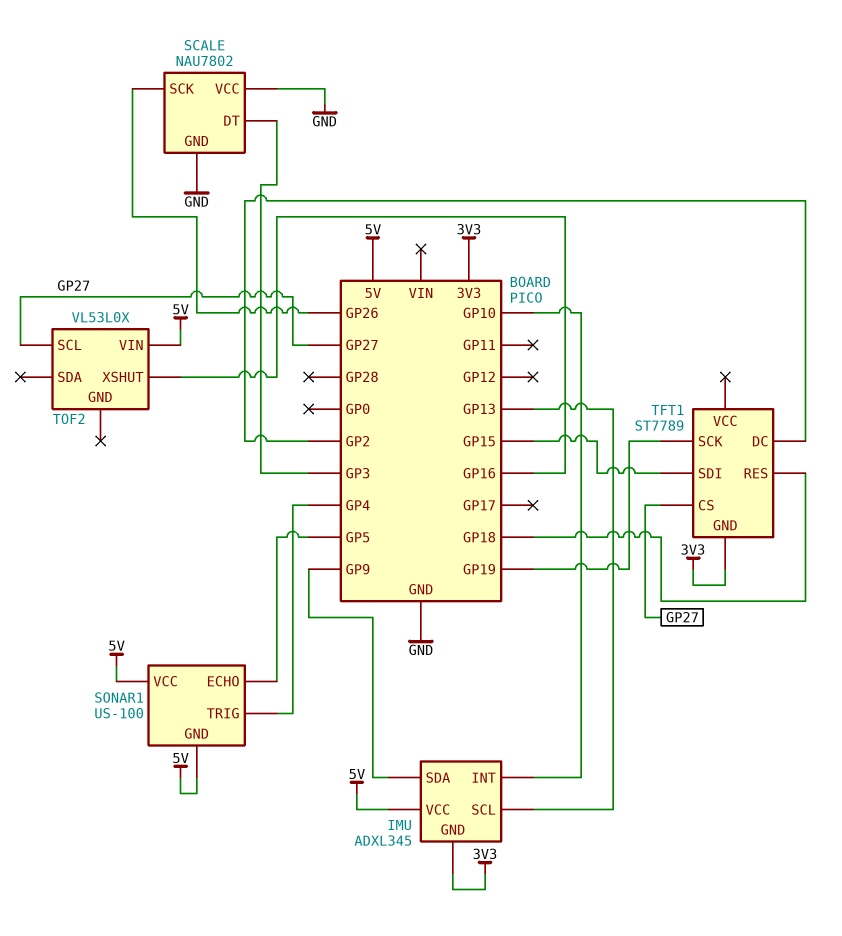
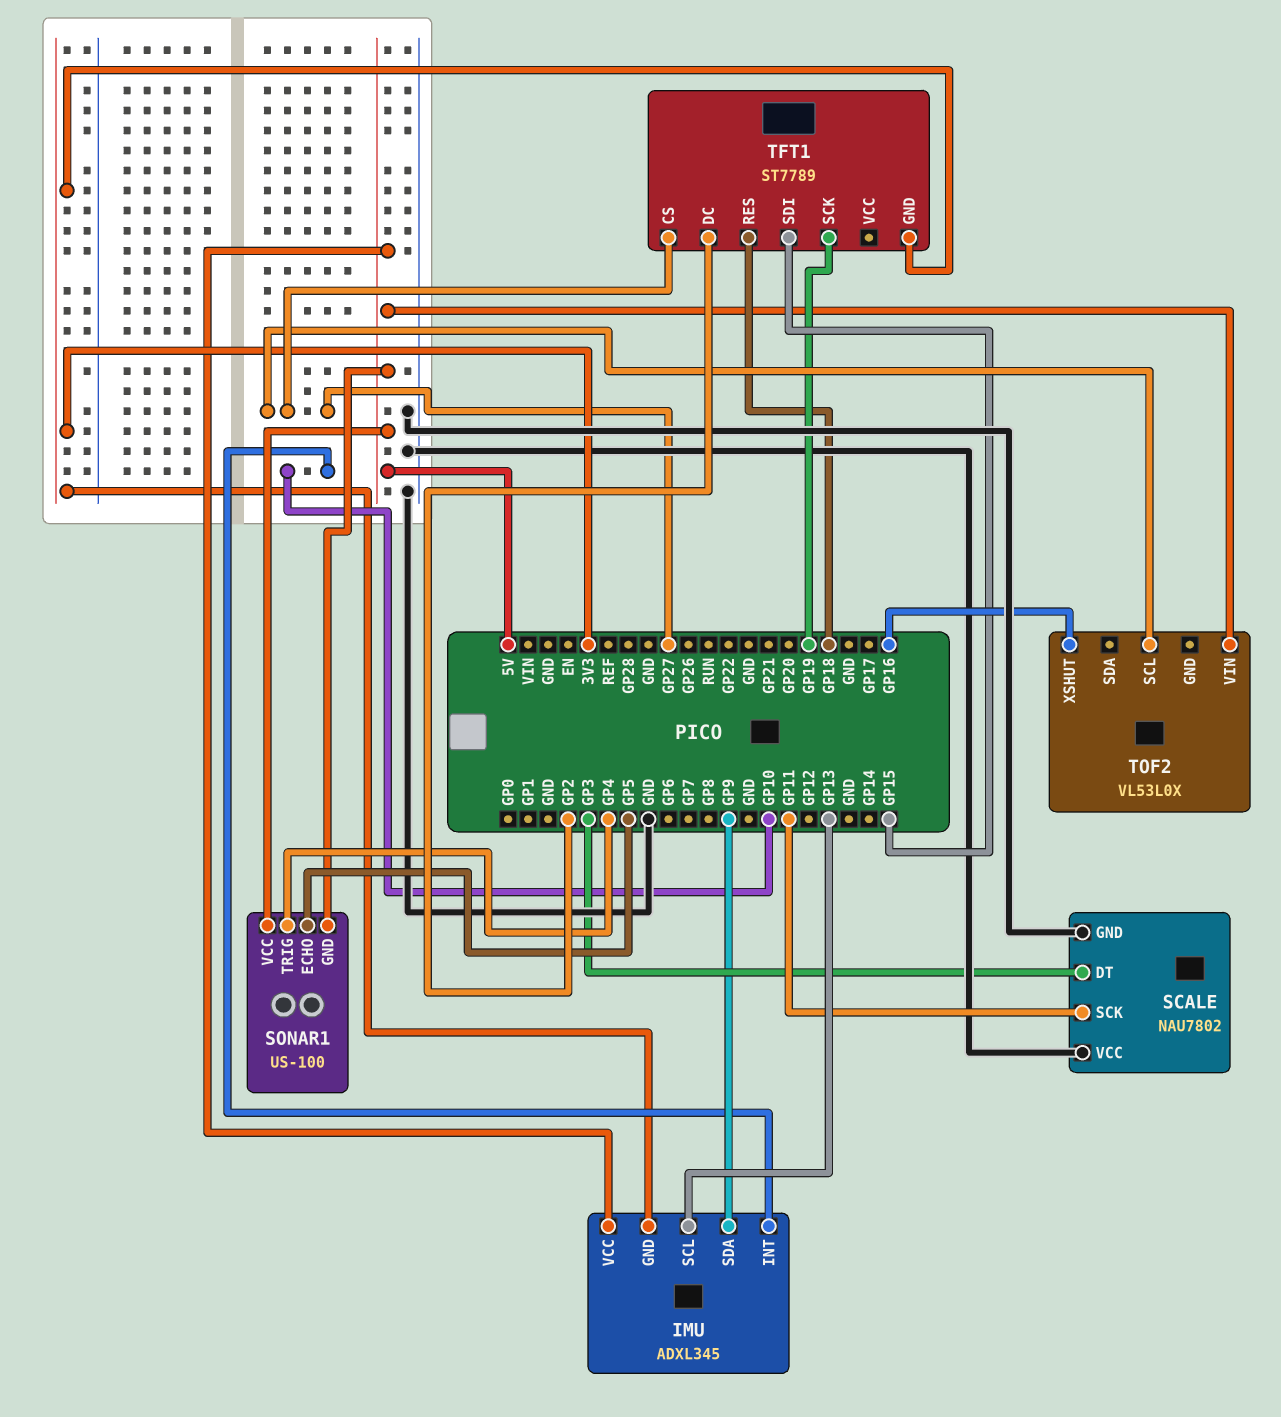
SCALE pin SCK: GP26 -> GP11

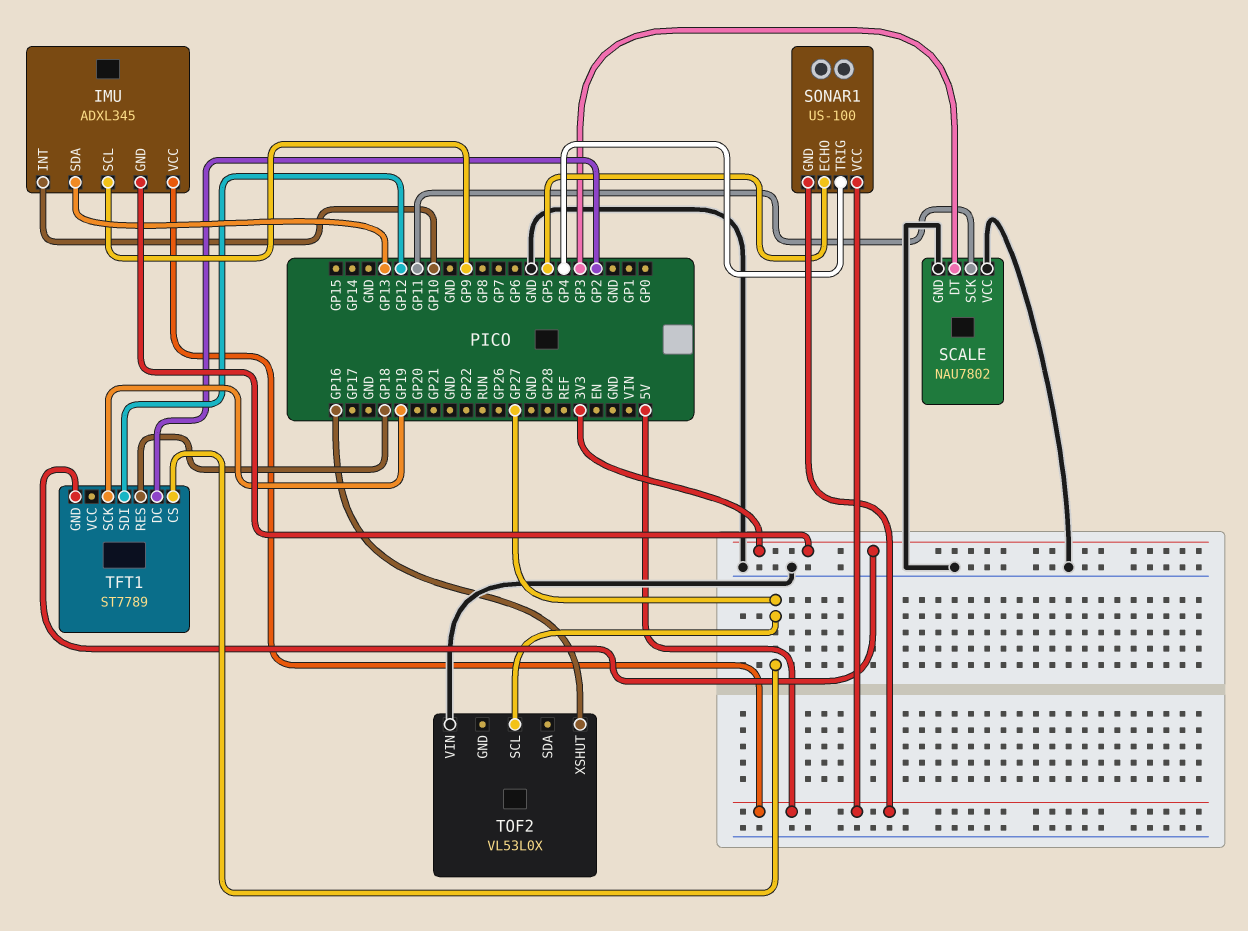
IMU pin SCL: GP13 -> GP9
IMU pin SDA: GP9 -> GP13
TFT1 pin SDI: GP15 -> GP12
TOF2 pin VIN: 5V -> GND

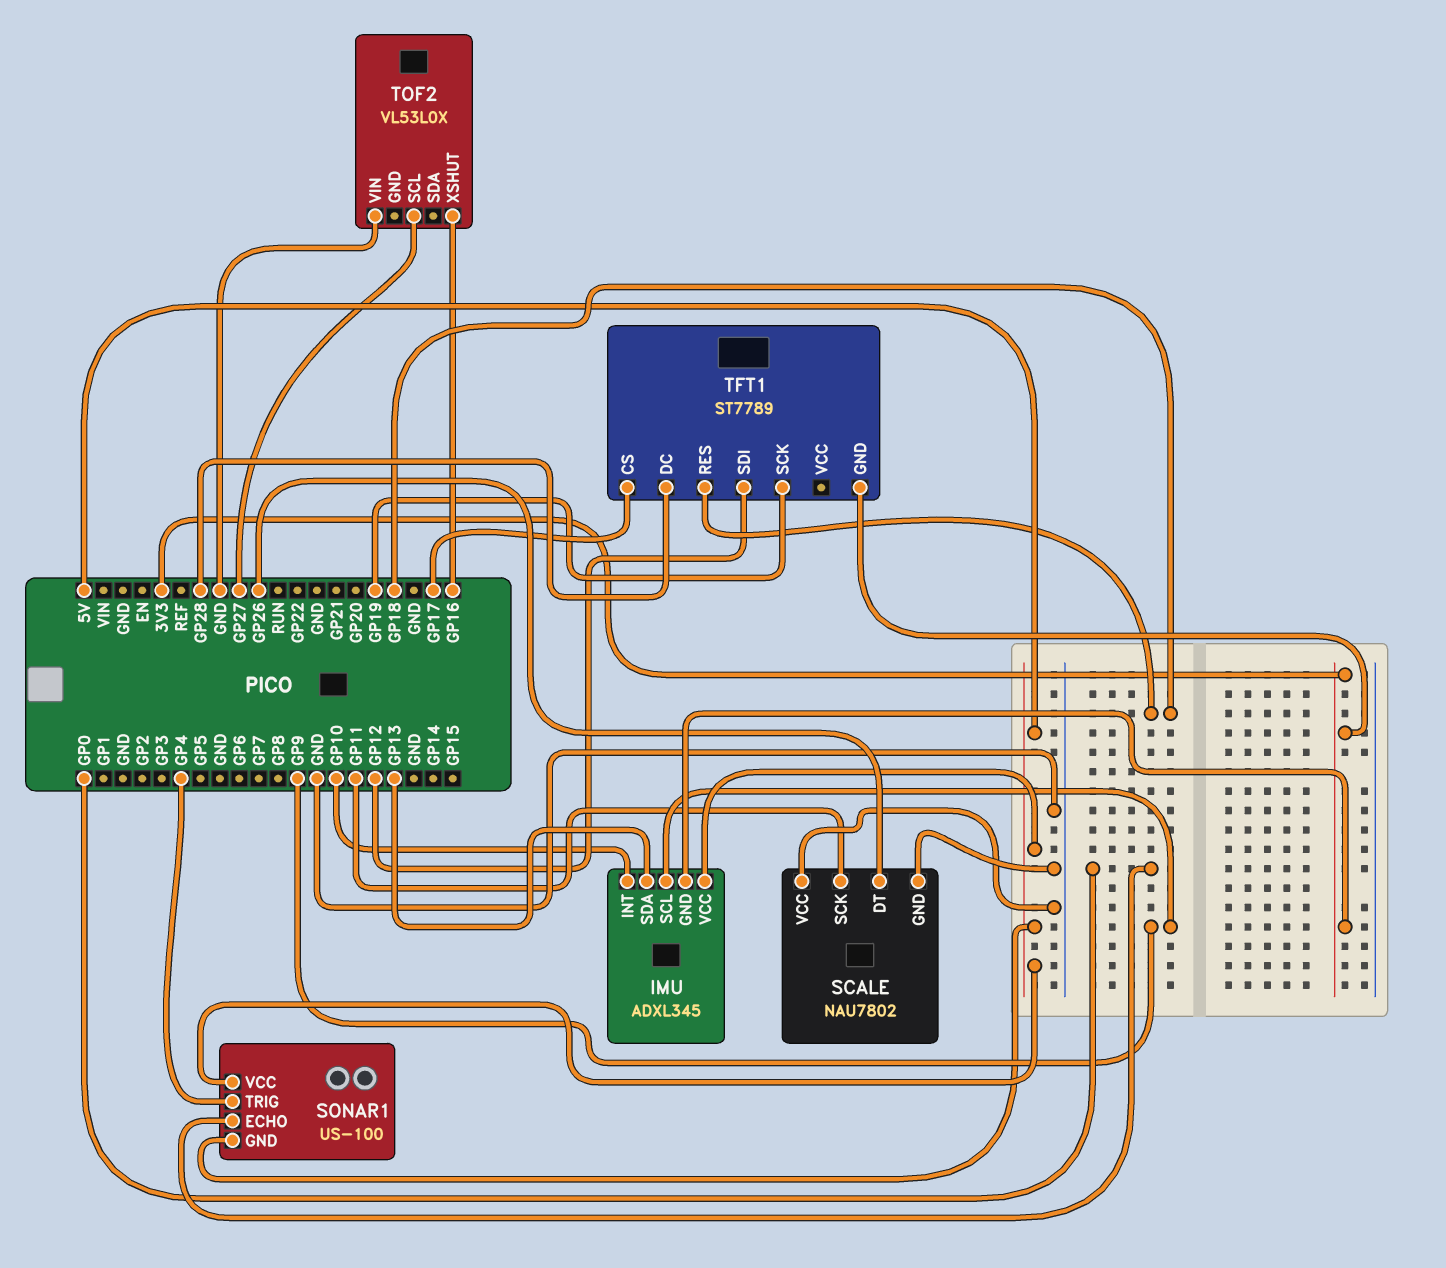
SCALE pin DT: GP3 -> GP26
SONAR1 pin ECHO: GP5 -> GP0
TFT1 pin CS: GP27 -> GP17
TFT1 pin DC: GP2 -> GP28

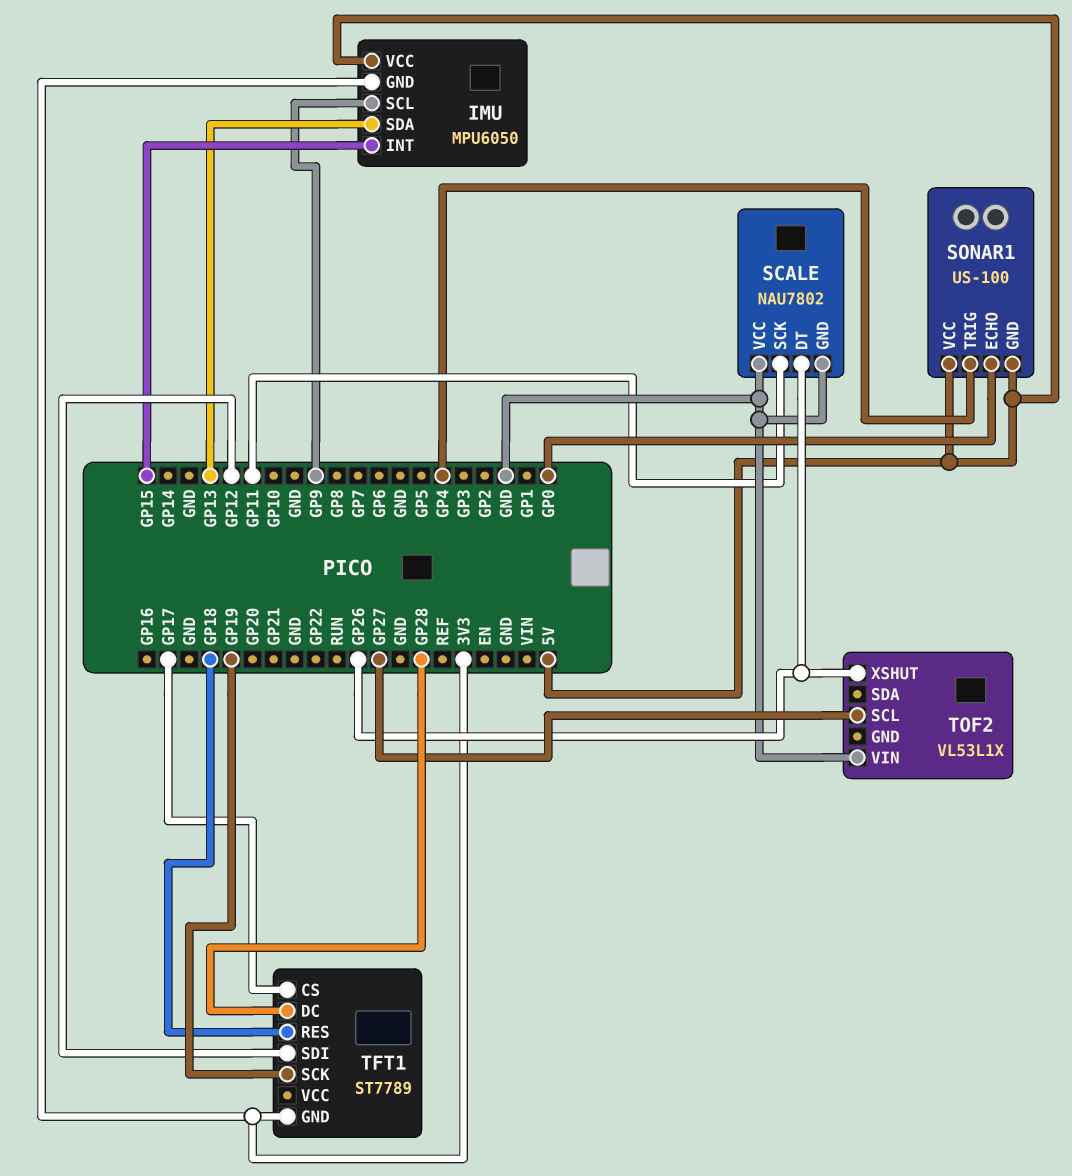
IMU: ADXL345 -> MPU6050
IMU pin INT: GP10 -> GP15
TOF2: VL53L0X -> VL53L1X
TOF2 pin XSHUT: GP16 -> GP26

